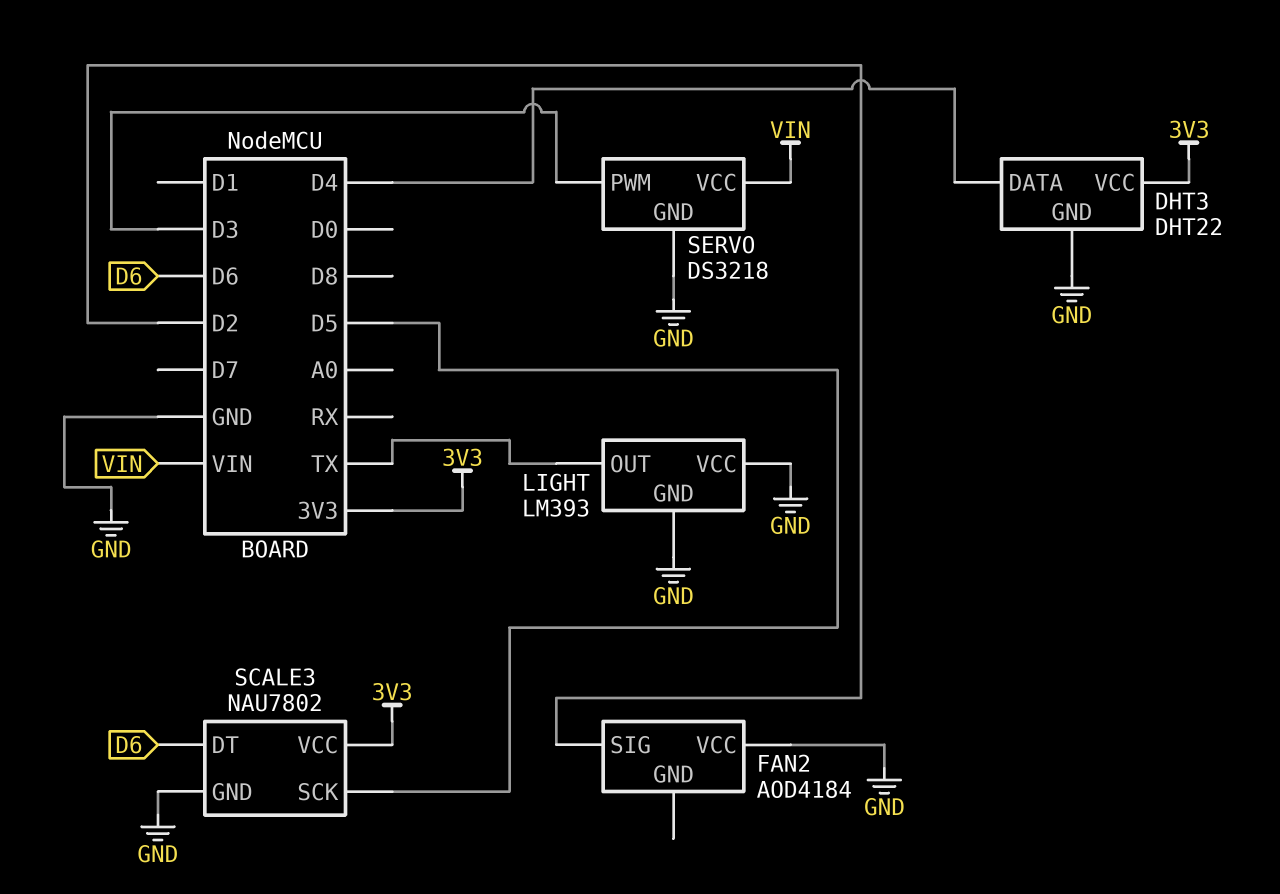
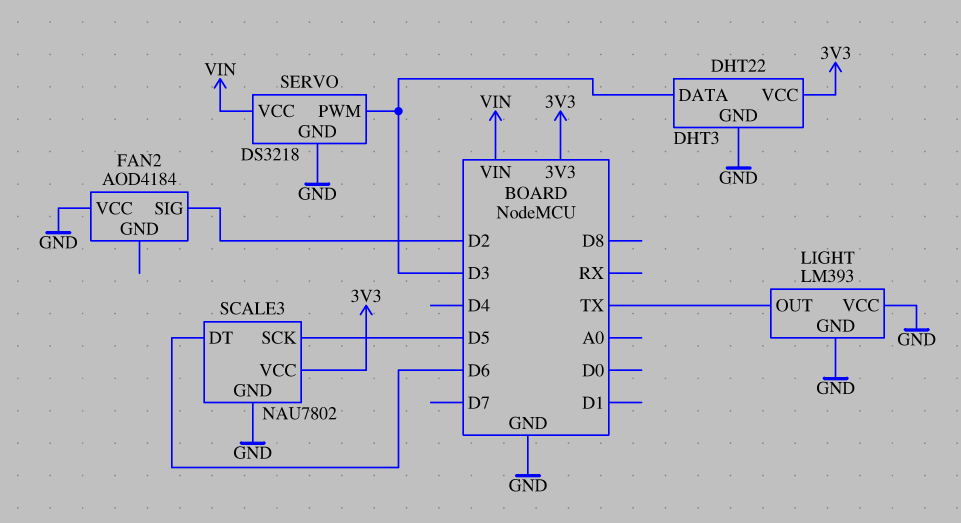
DHT3 pin DATA: D4 -> D3

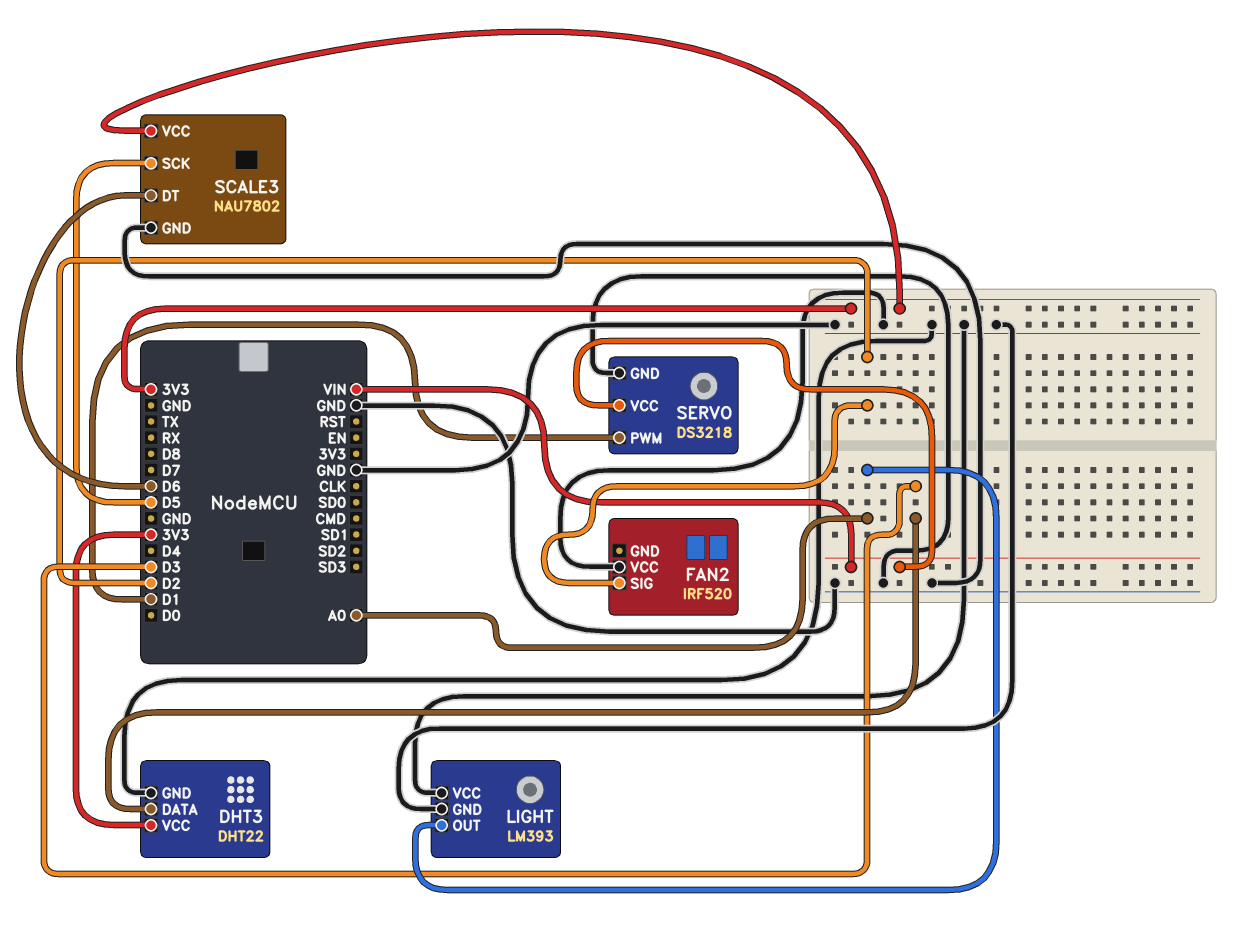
FAN2: AOD4184 -> IRF520
LIGHT pin OUT: TX -> A0
SERVO pin PWM: D3 -> D1

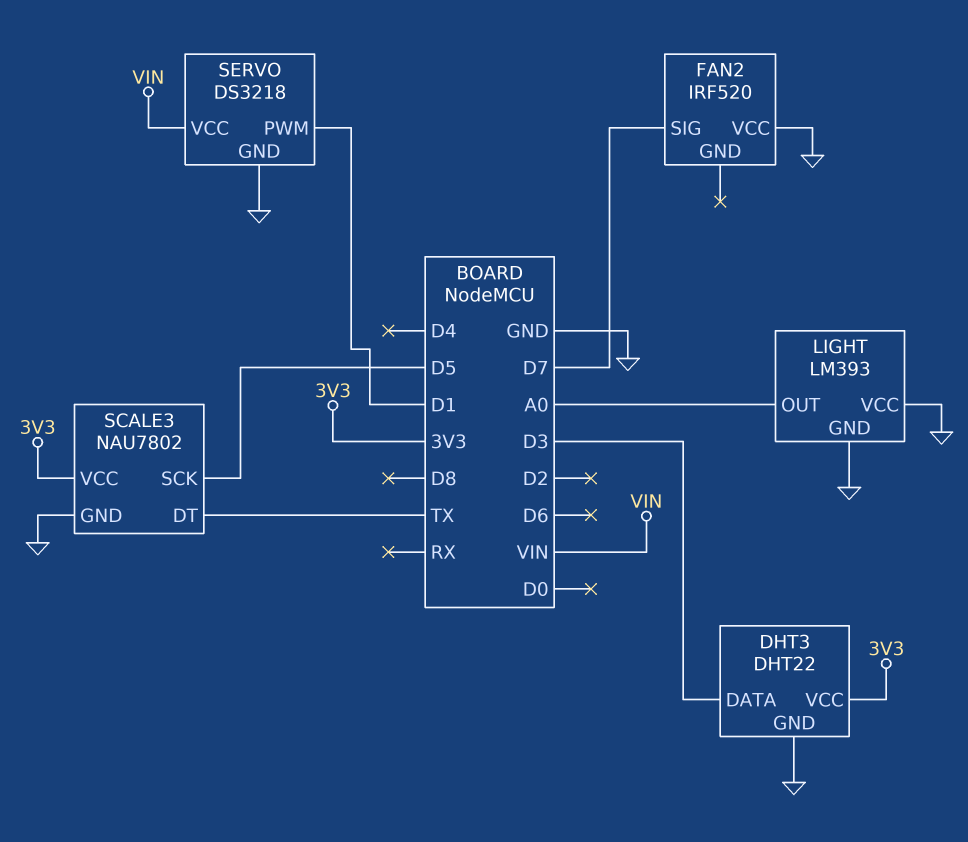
FAN2 pin SIG: D2 -> D7
SCALE3 pin DT: D6 -> TX

